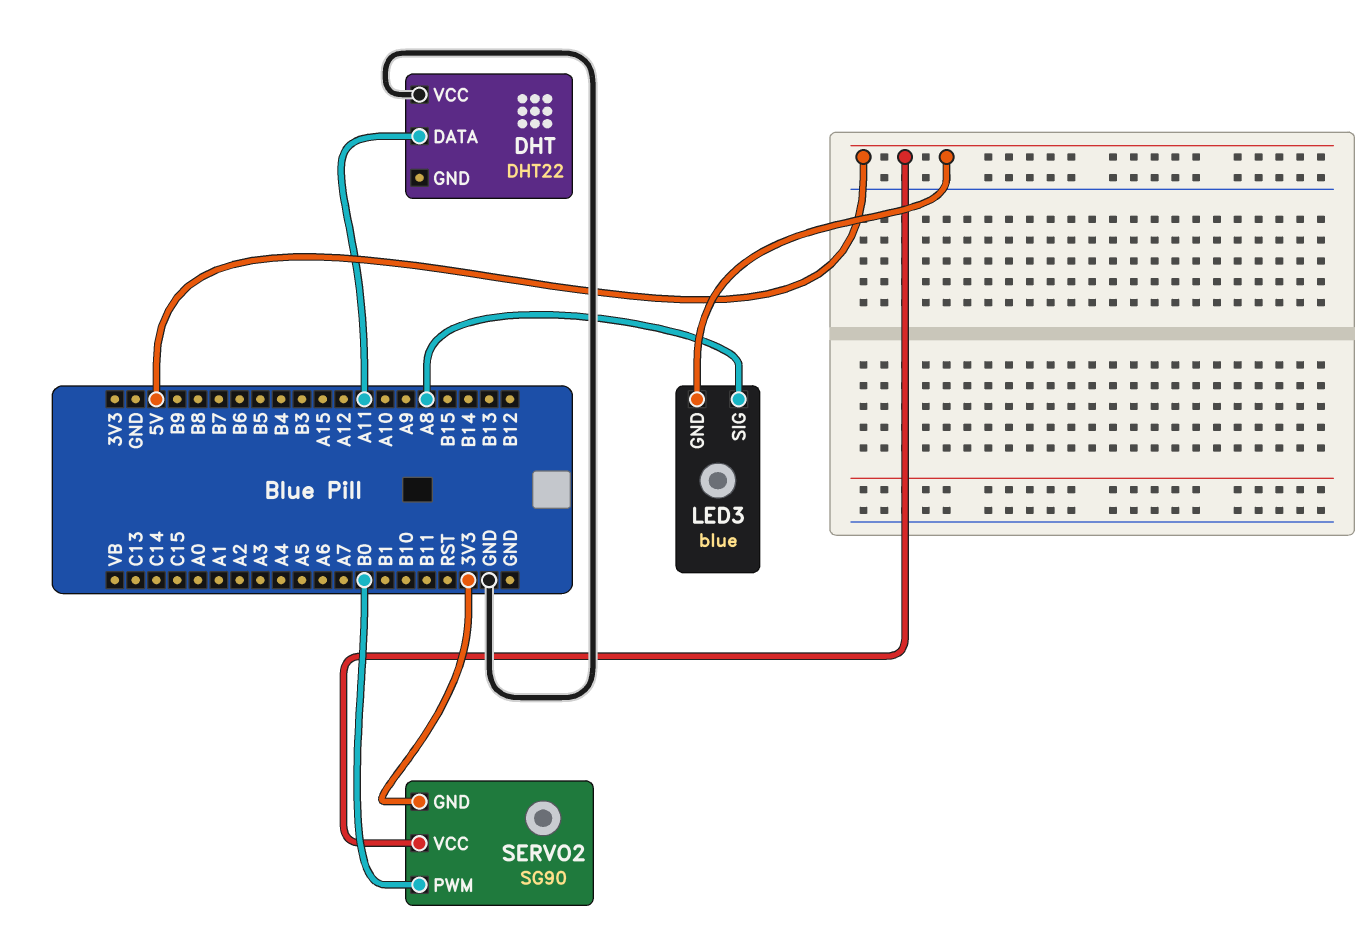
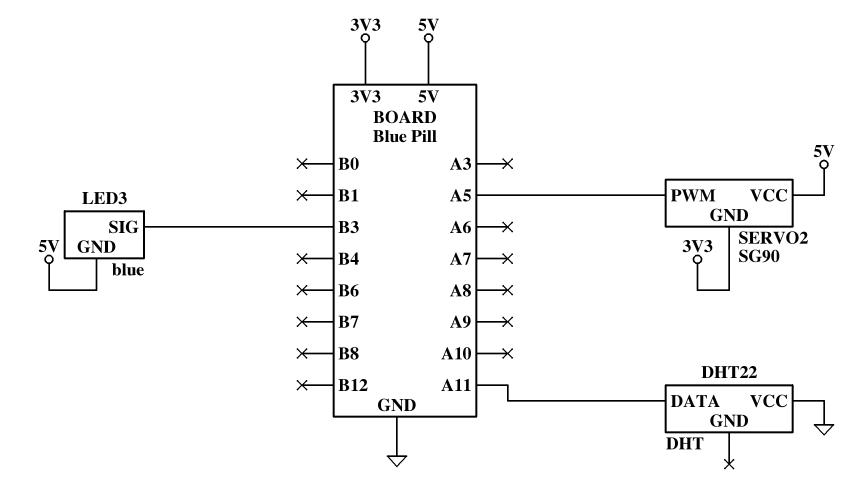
LED3 pin SIG: A8 -> B3
SERVO2 pin PWM: B0 -> A5

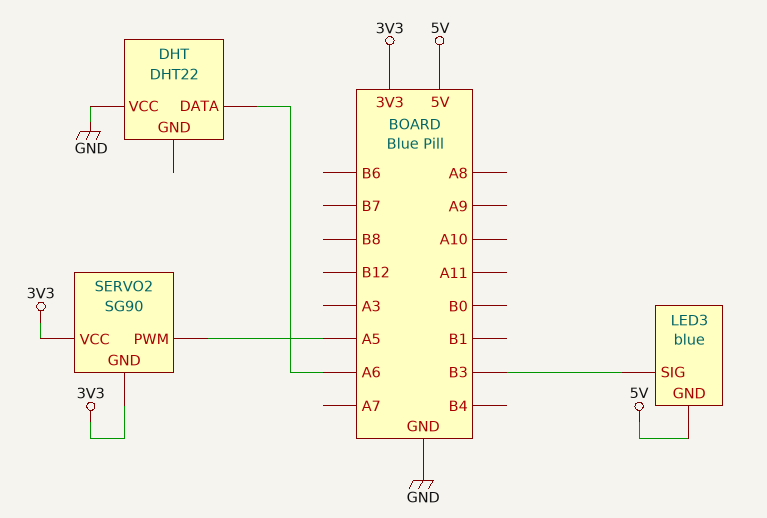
DHT pin DATA: A11 -> A6
SERVO2 pin VCC: 5V -> 3V3

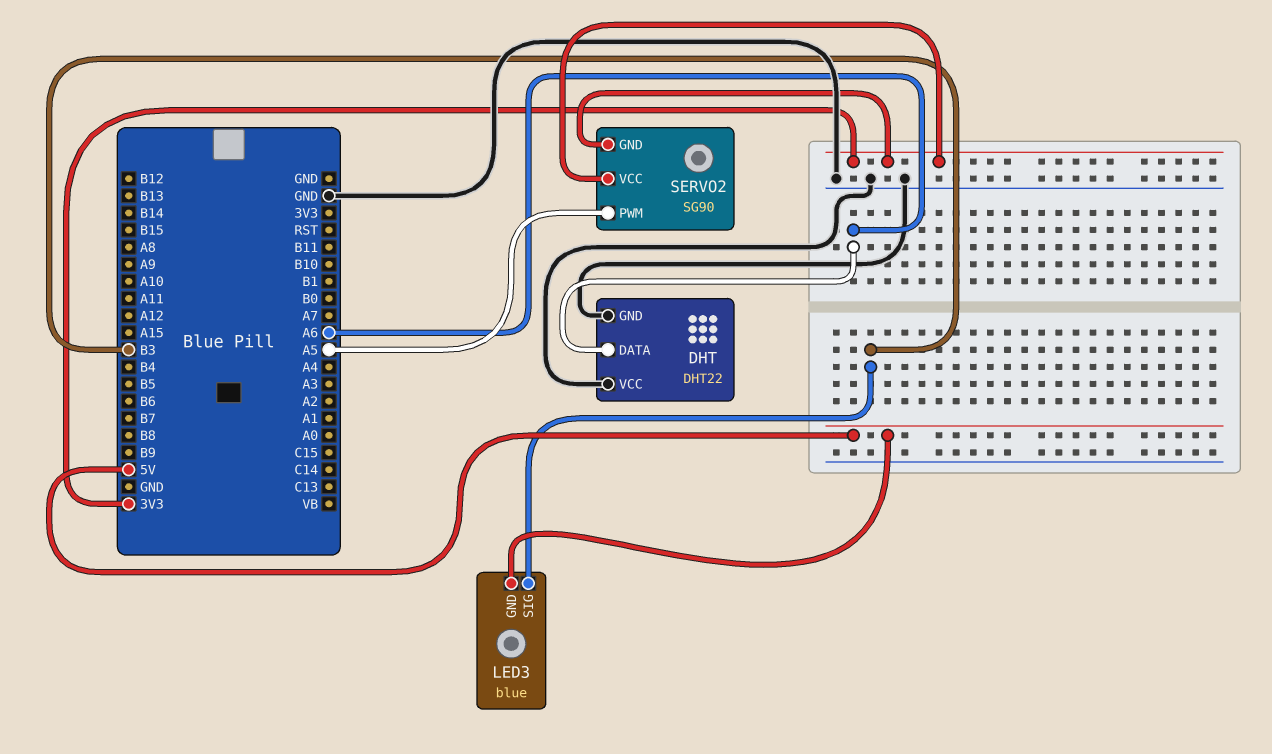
DHT pin GND: none -> GND

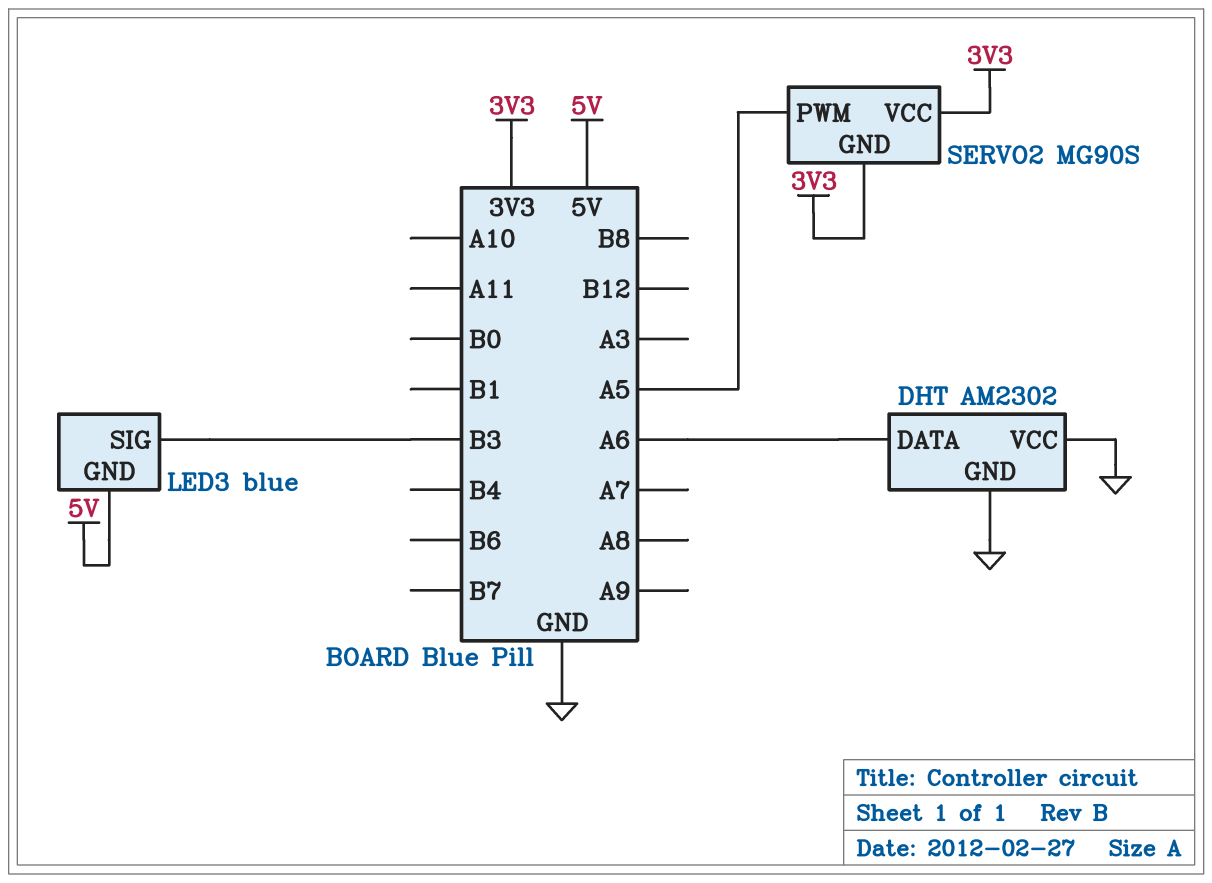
DHT: DHT22 -> AM2302
SERVO2: SG90 -> MG90S

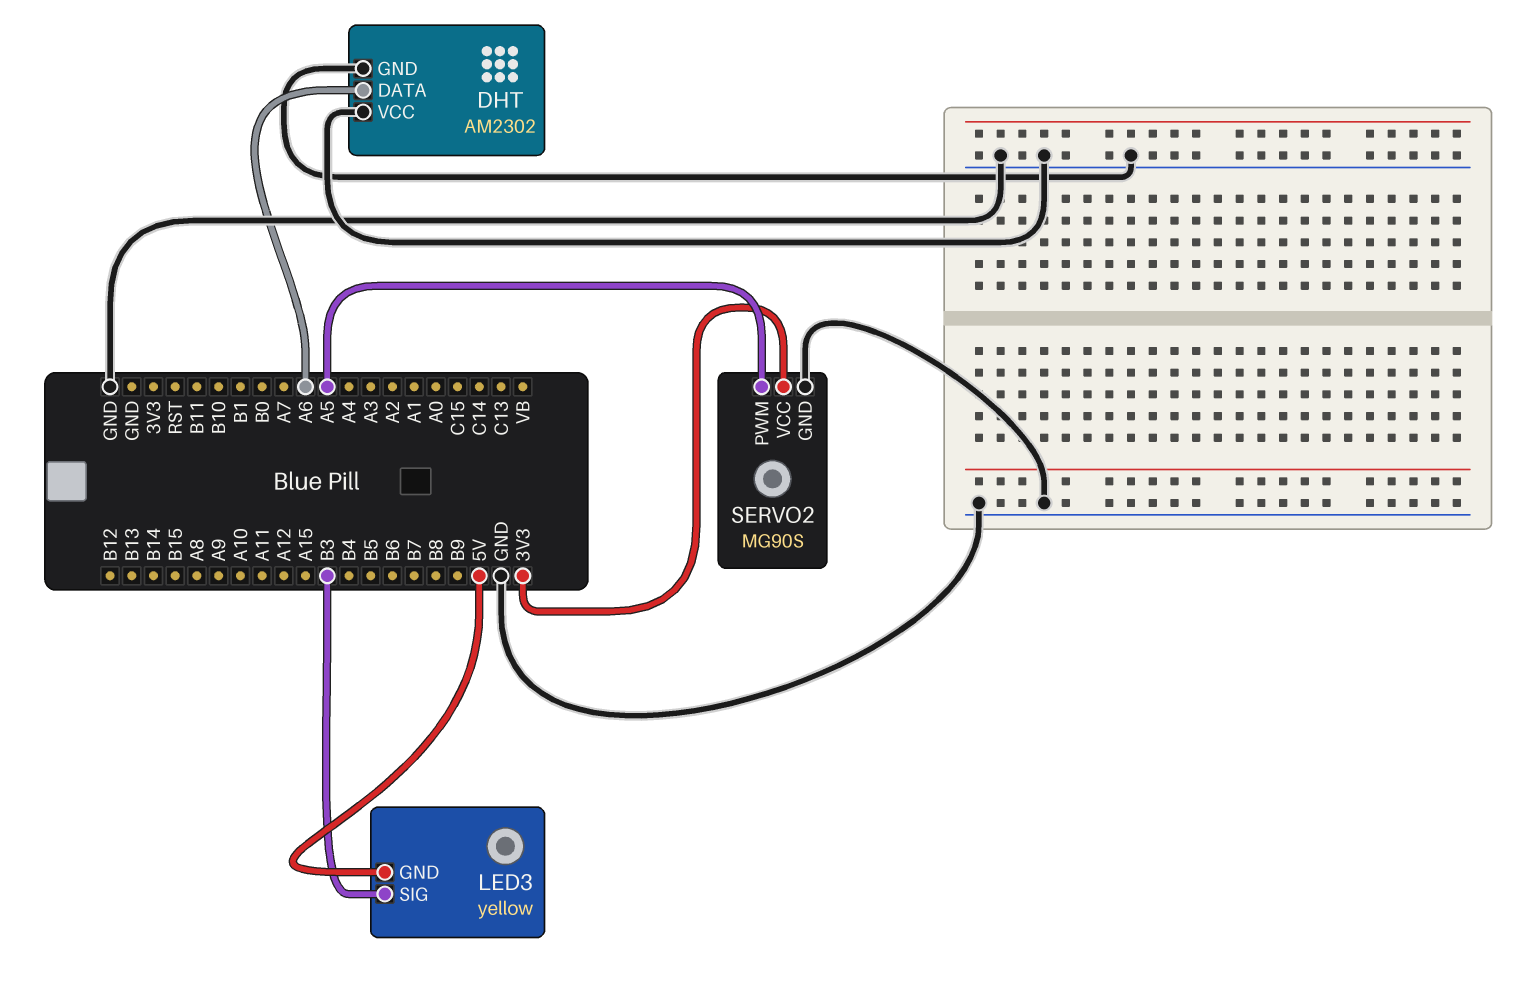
LED3: blue -> yellow
SERVO2 pin GND: 3V3 -> GND

